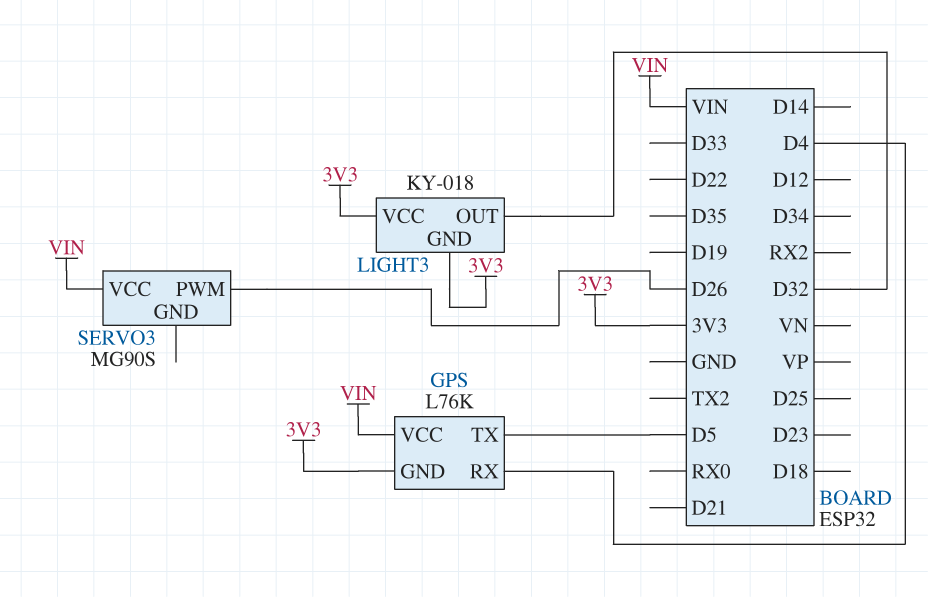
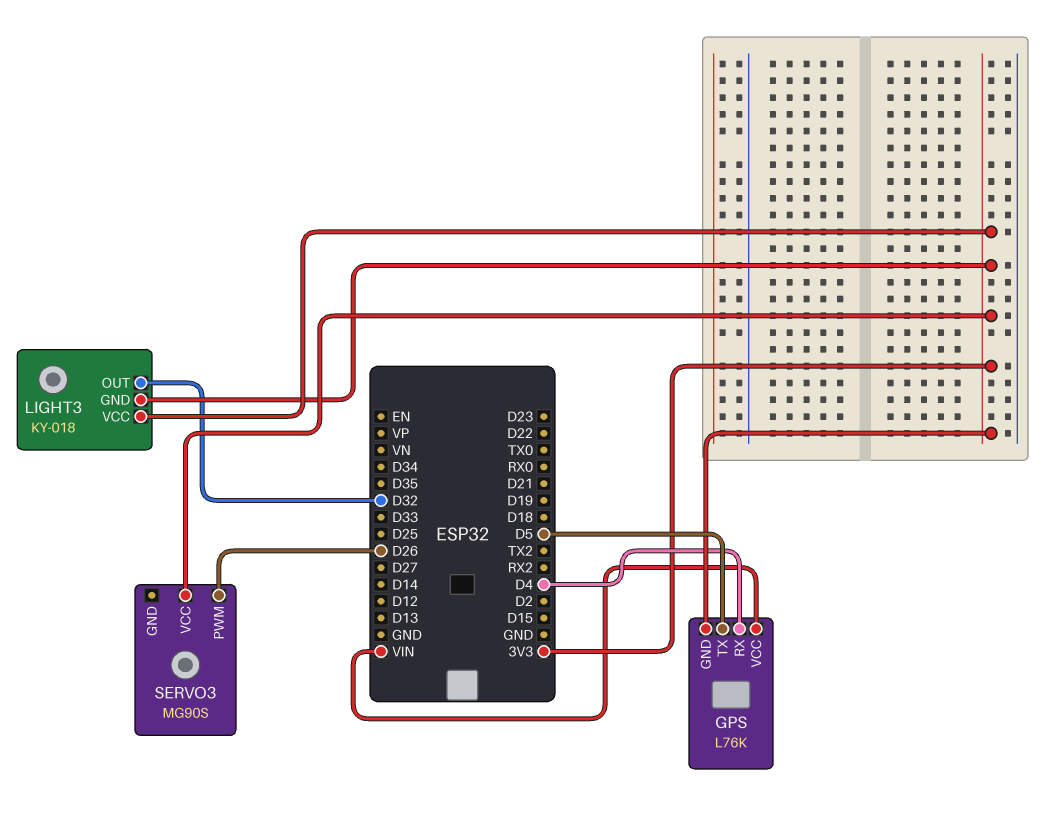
SERVO3 pin VCC: VIN -> 3V3

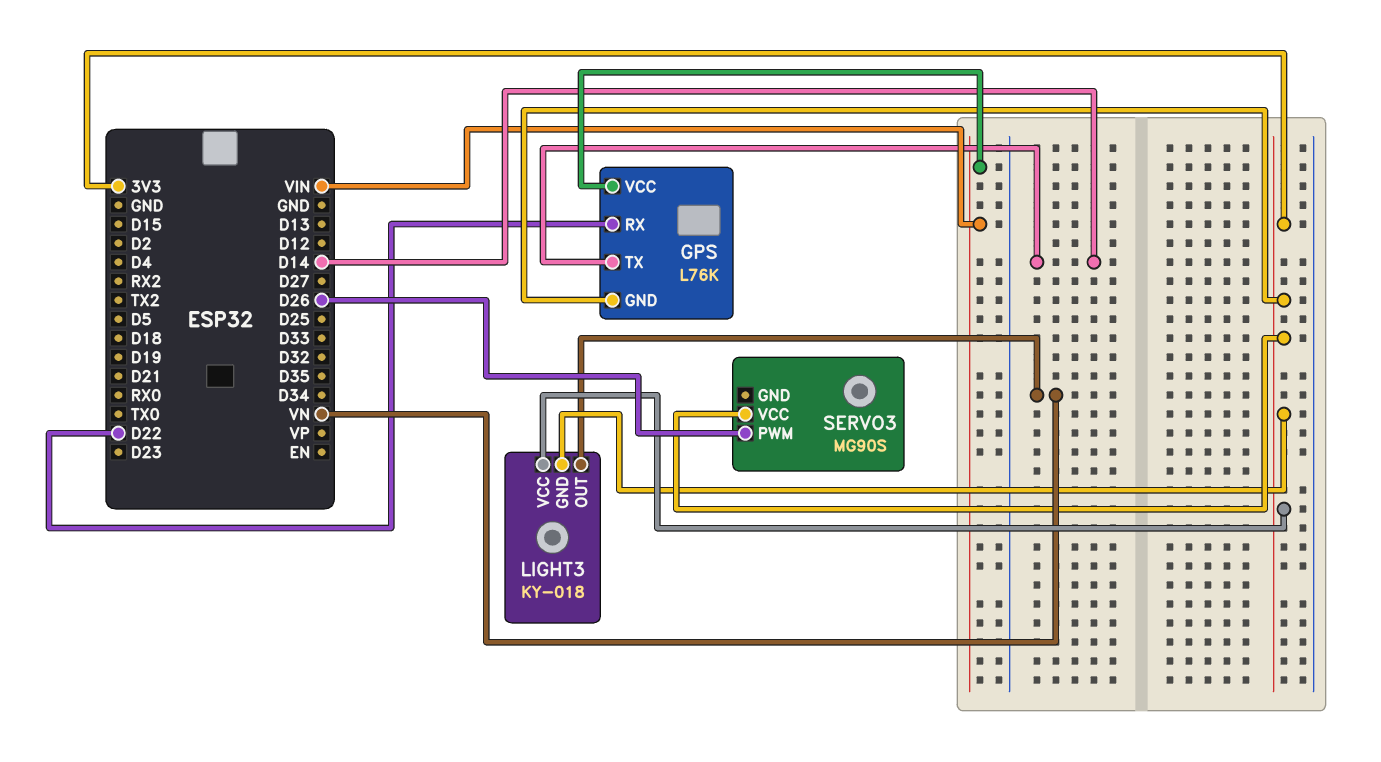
GPS pin RX: D4 -> D22
GPS pin TX: D5 -> D14
LIGHT3 pin OUT: D32 -> VN

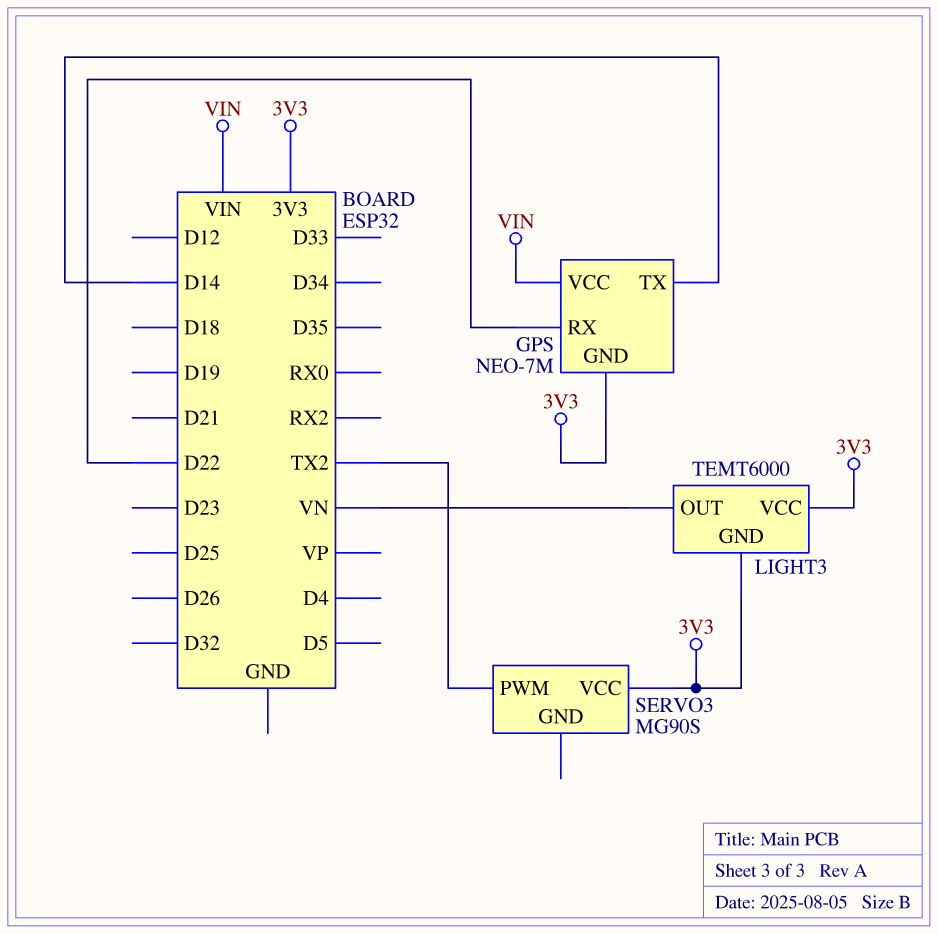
GPS: L76K -> NEO-7M
LIGHT3: KY-018 -> TEMT6000
SERVO3 pin PWM: D26 -> TX2

